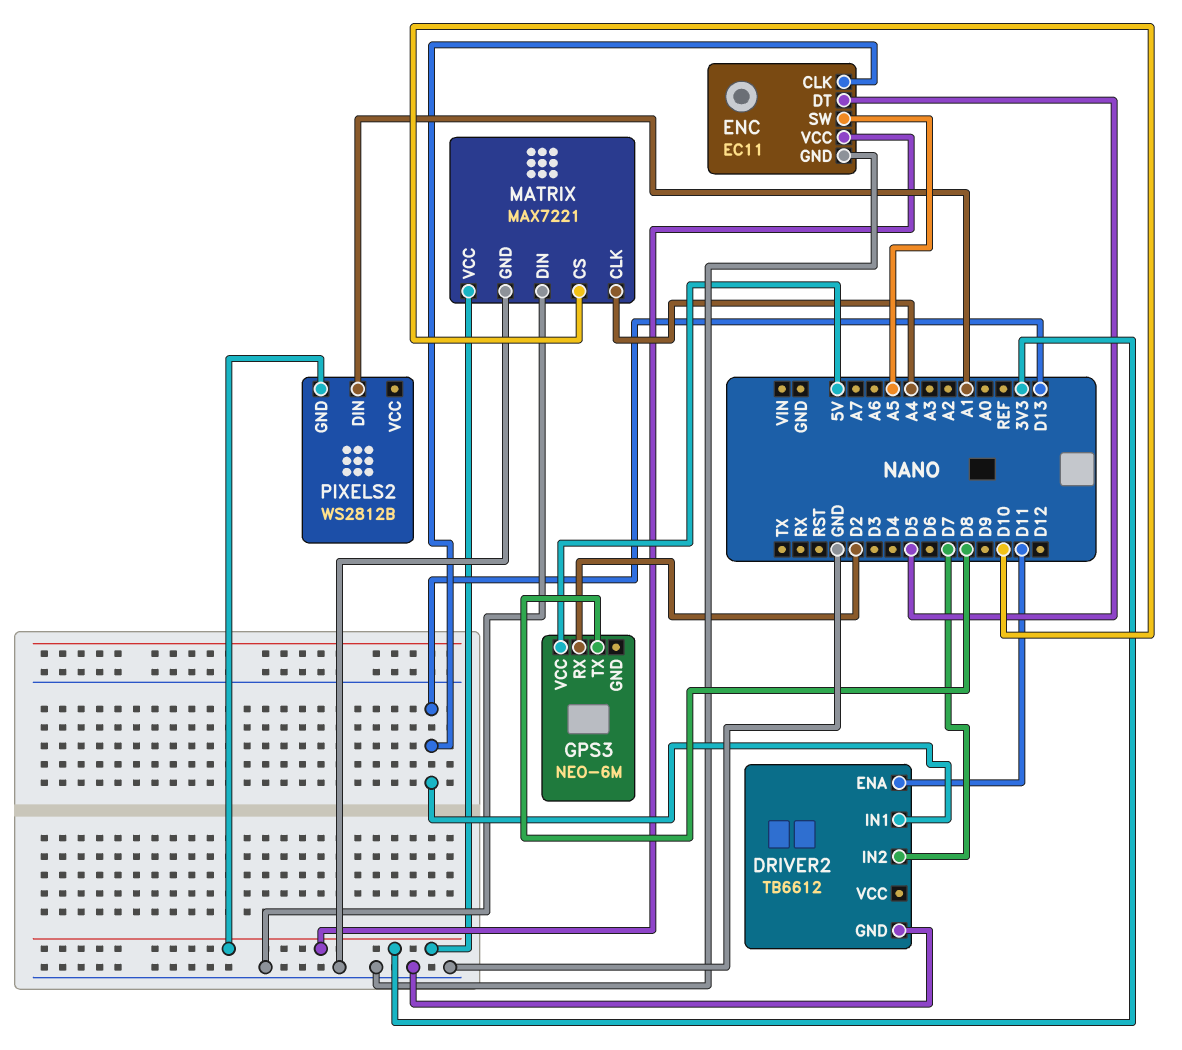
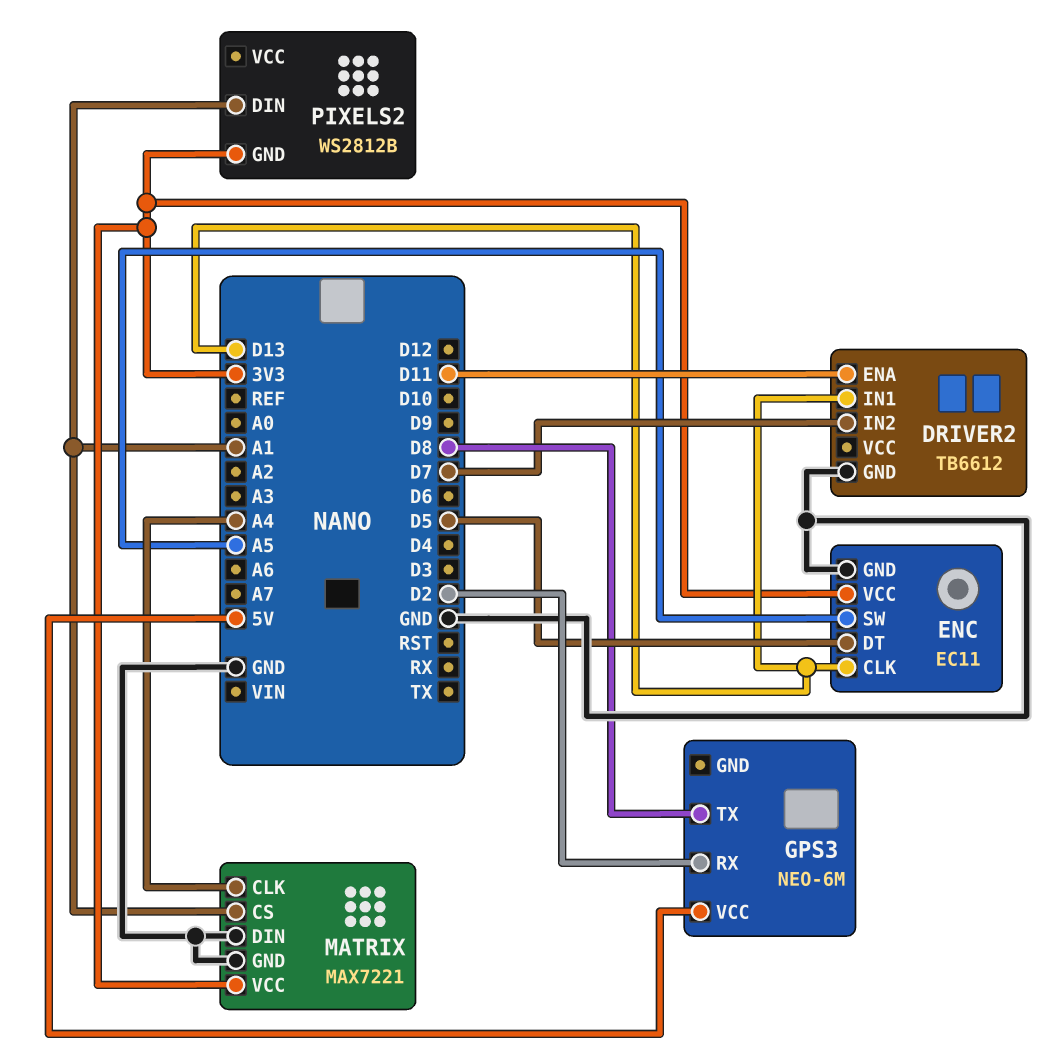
MATRIX pin CS: D10 -> A1

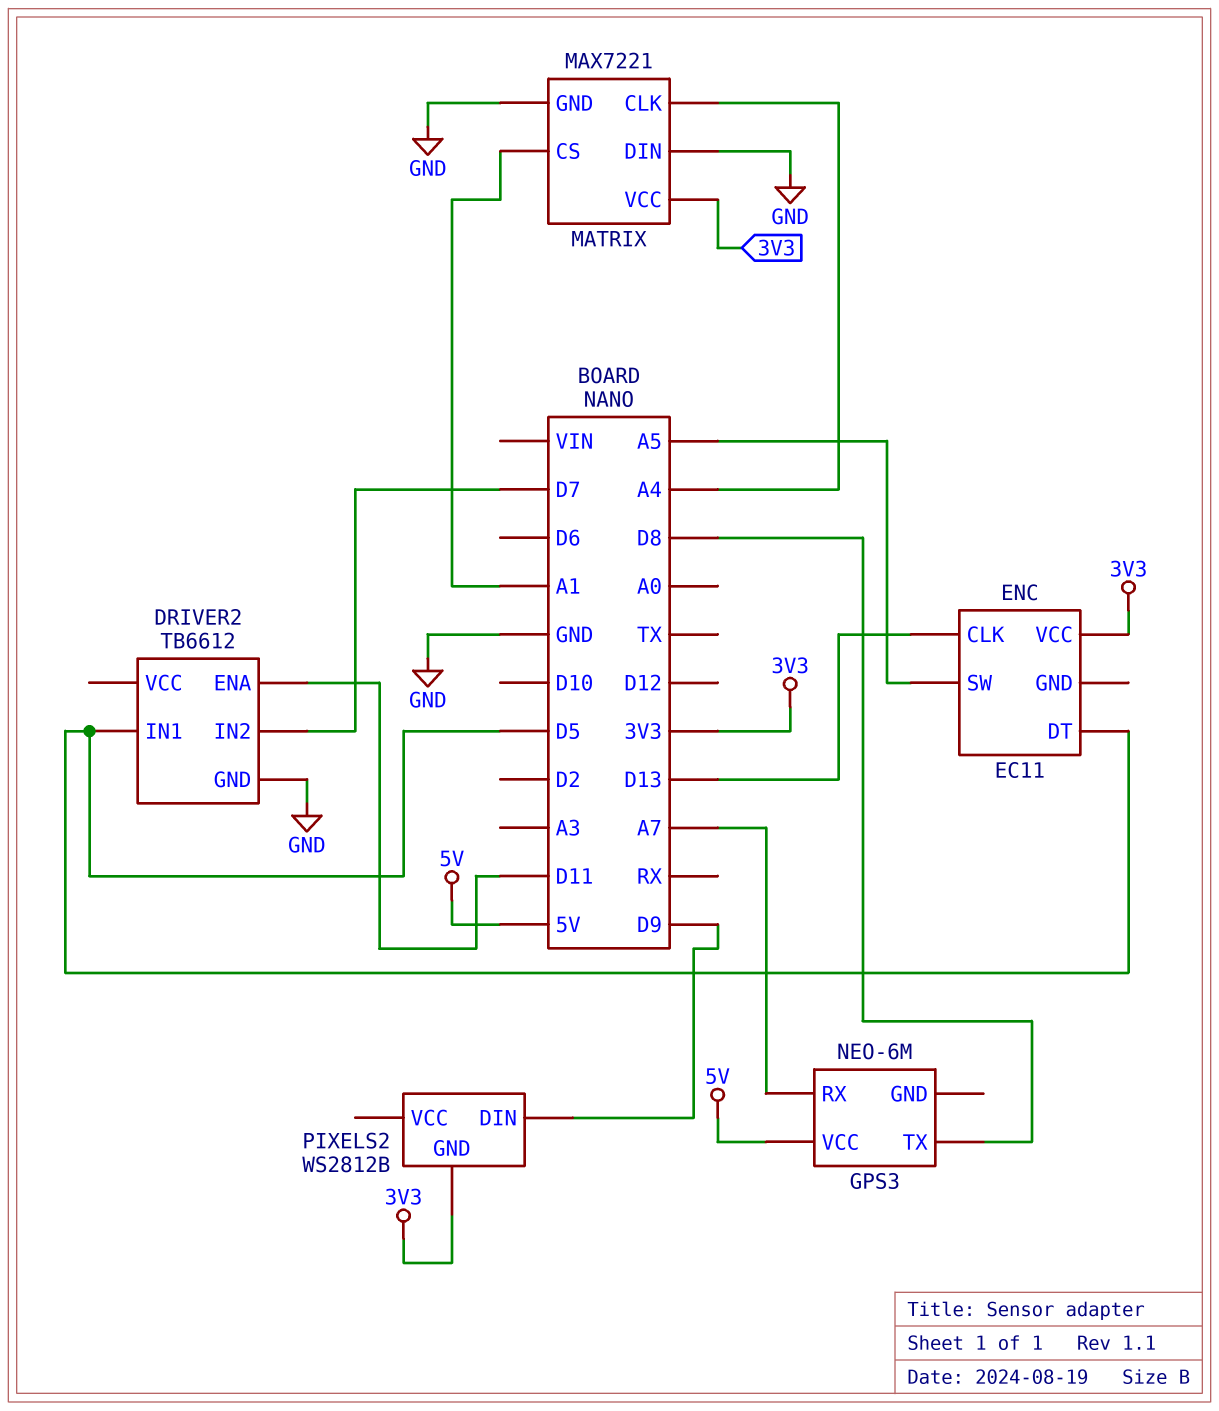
DRIVER2 pin IN1: D13 -> D5
ENC pin GND: GND -> none
GPS3 pin RX: D2 -> A7
PIXELS2 pin DIN: A1 -> D9

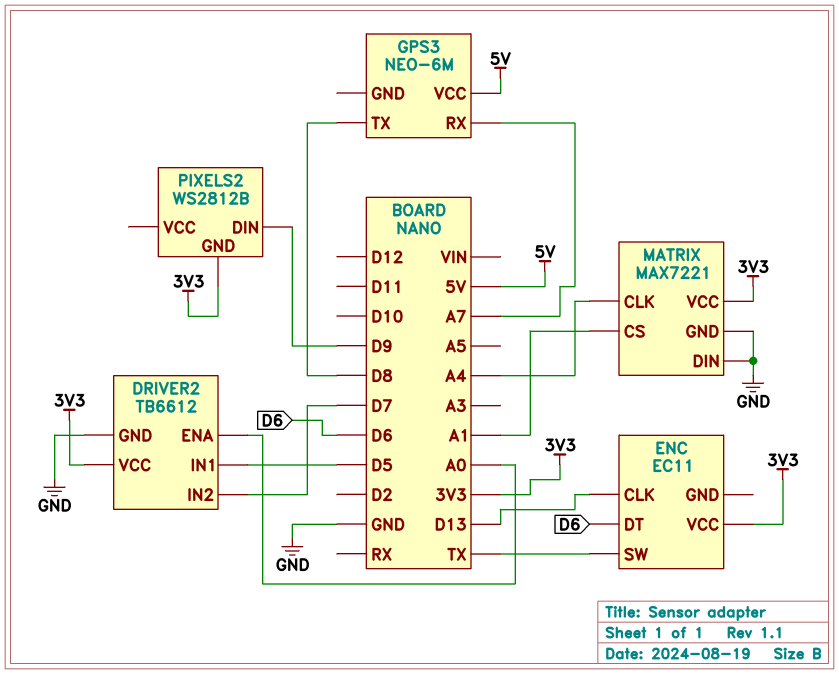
DRIVER2 pin ENA: D11 -> A0
DRIVER2 pin VCC: none -> 3V3
ENC pin DT: D5 -> D6
ENC pin SW: A5 -> TX

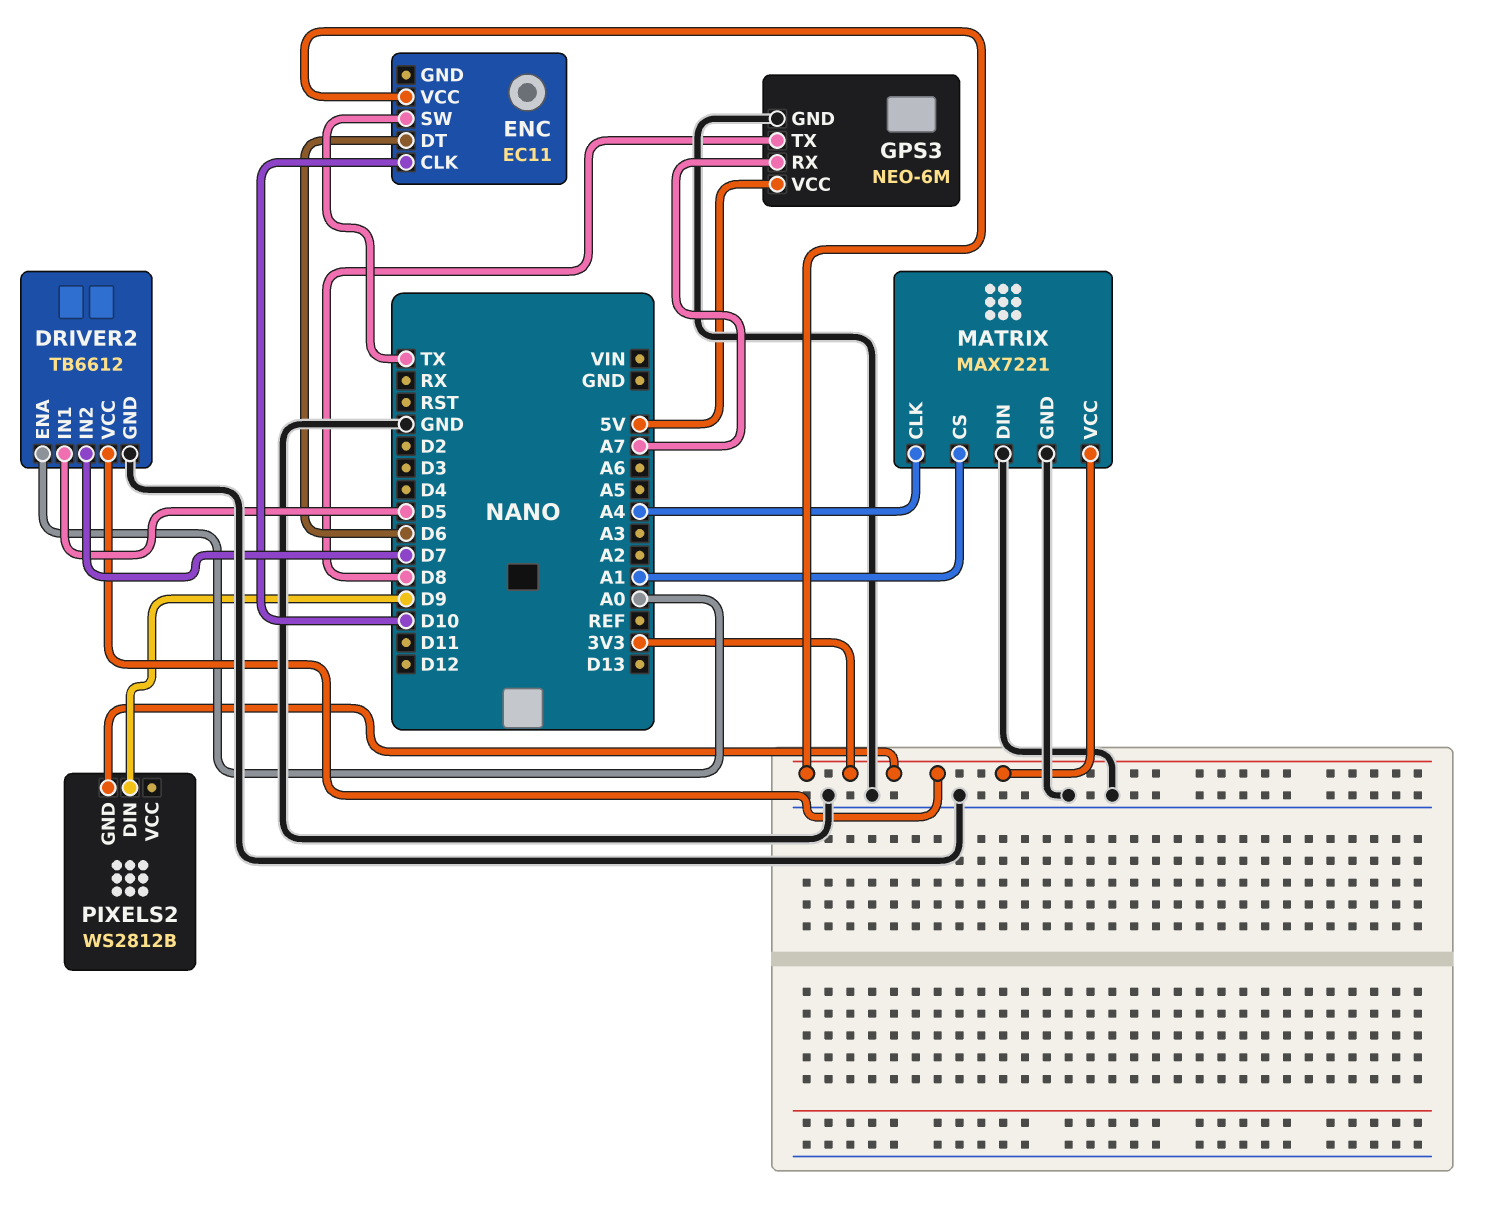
ENC pin CLK: D13 -> D10
GPS3 pin GND: none -> GND

